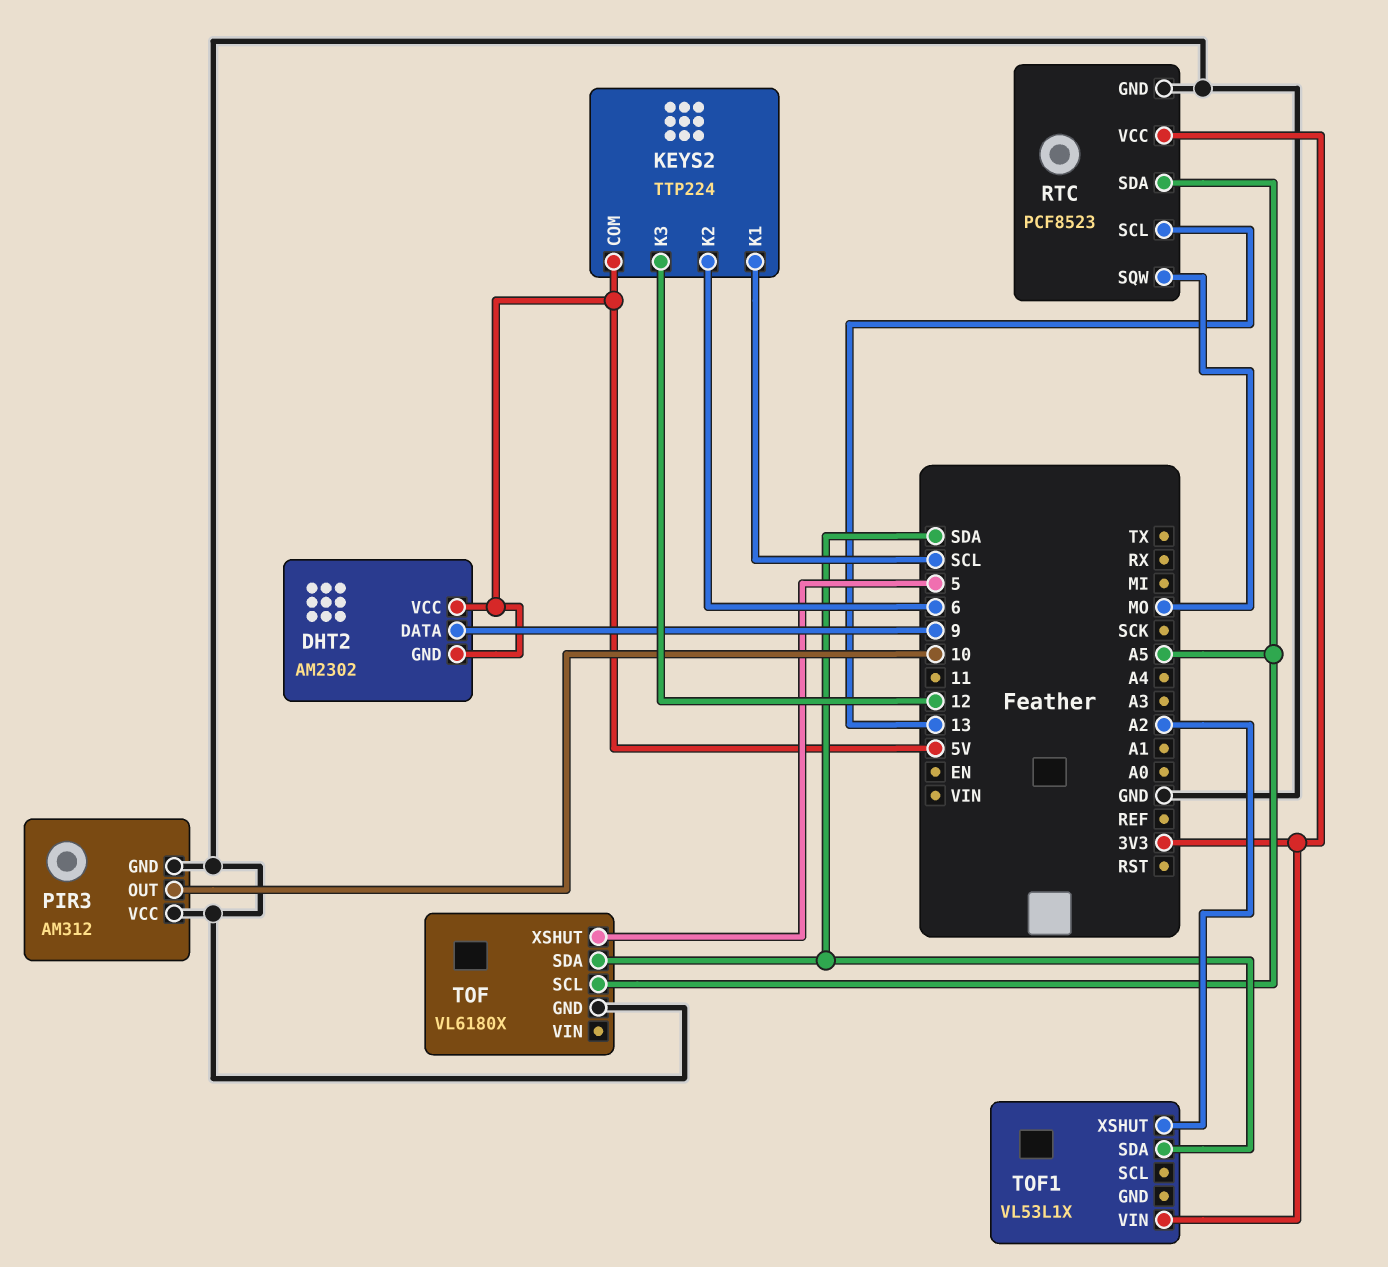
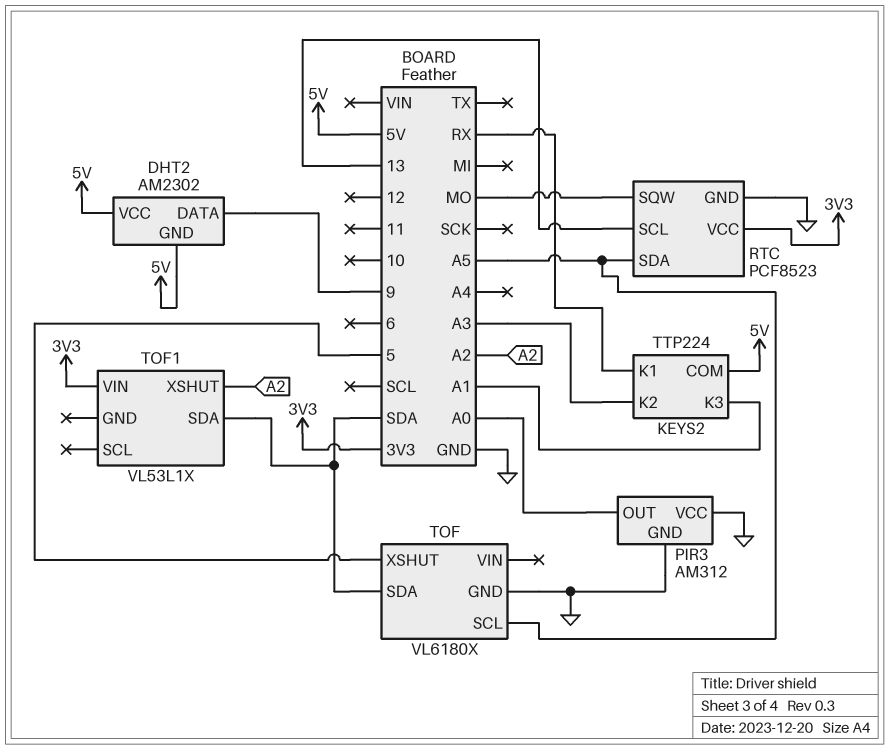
KEYS2 pin K1: SCL -> RX
KEYS2 pin K2: 6 -> A3
KEYS2 pin K3: 12 -> A1
PIR3 pin OUT: 10 -> A0

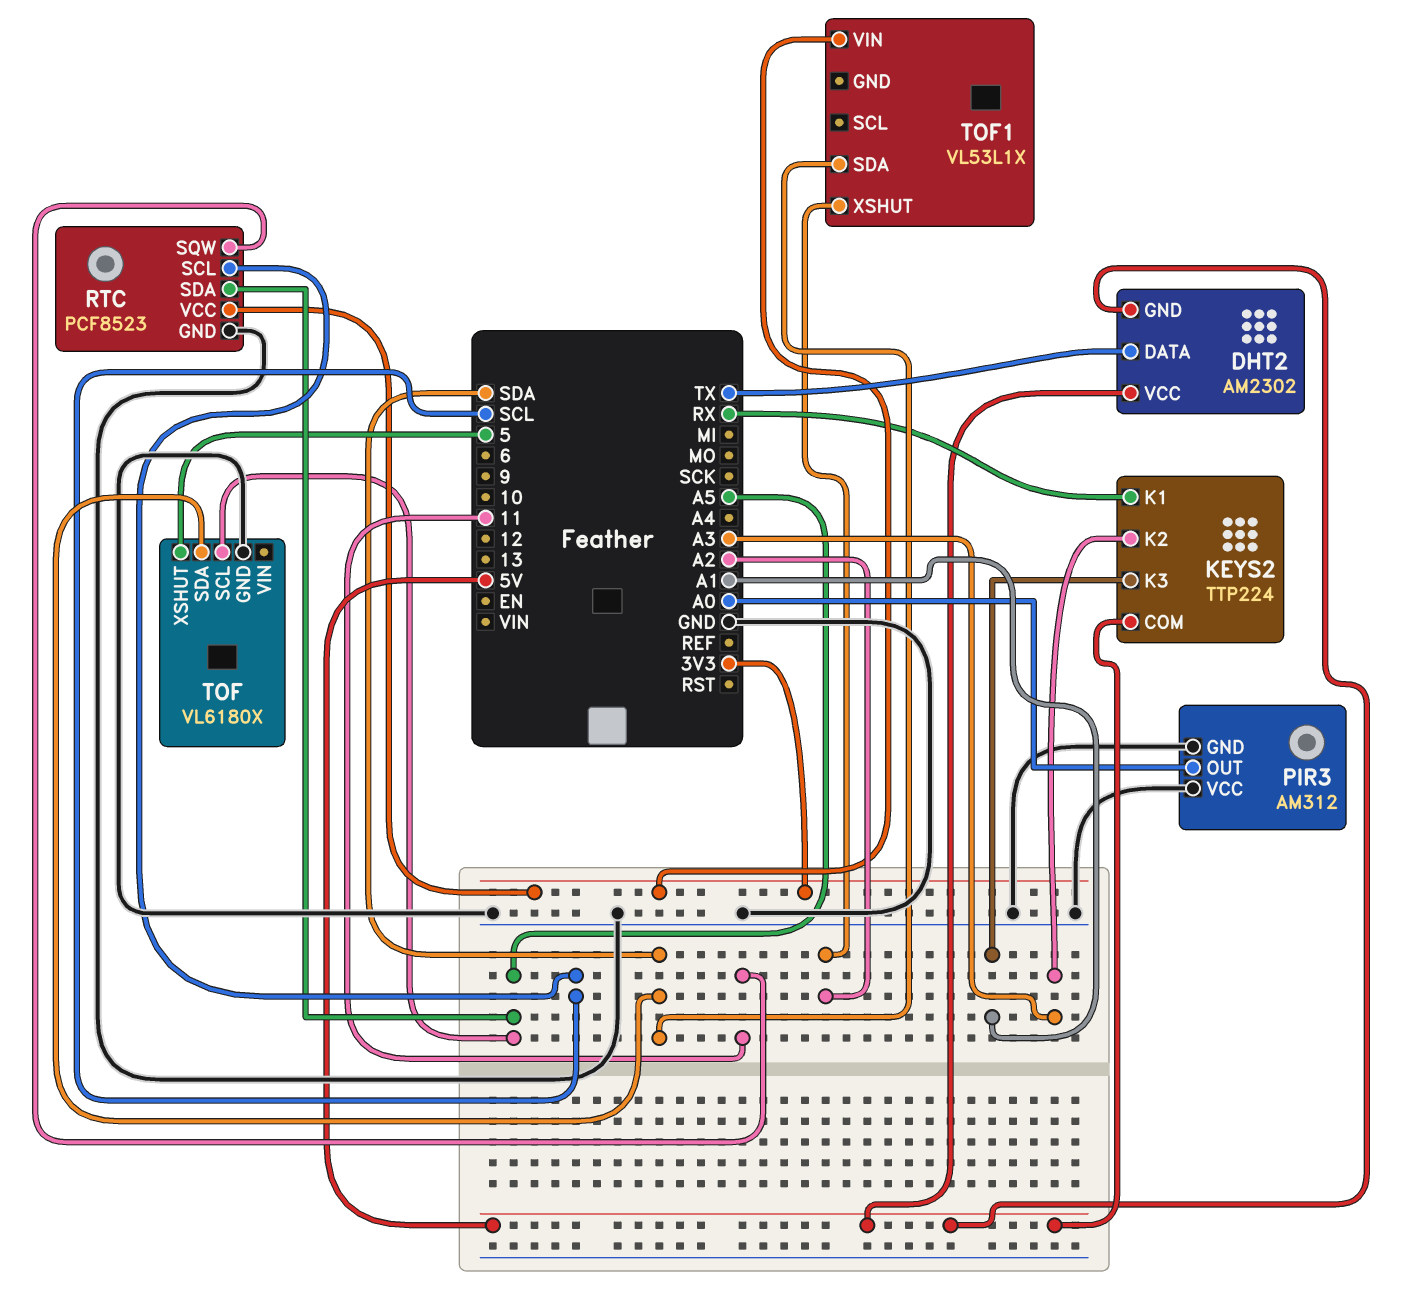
DHT2 pin DATA: 9 -> TX
RTC pin SCL: 13 -> SCL
RTC pin SQW: MO -> 11

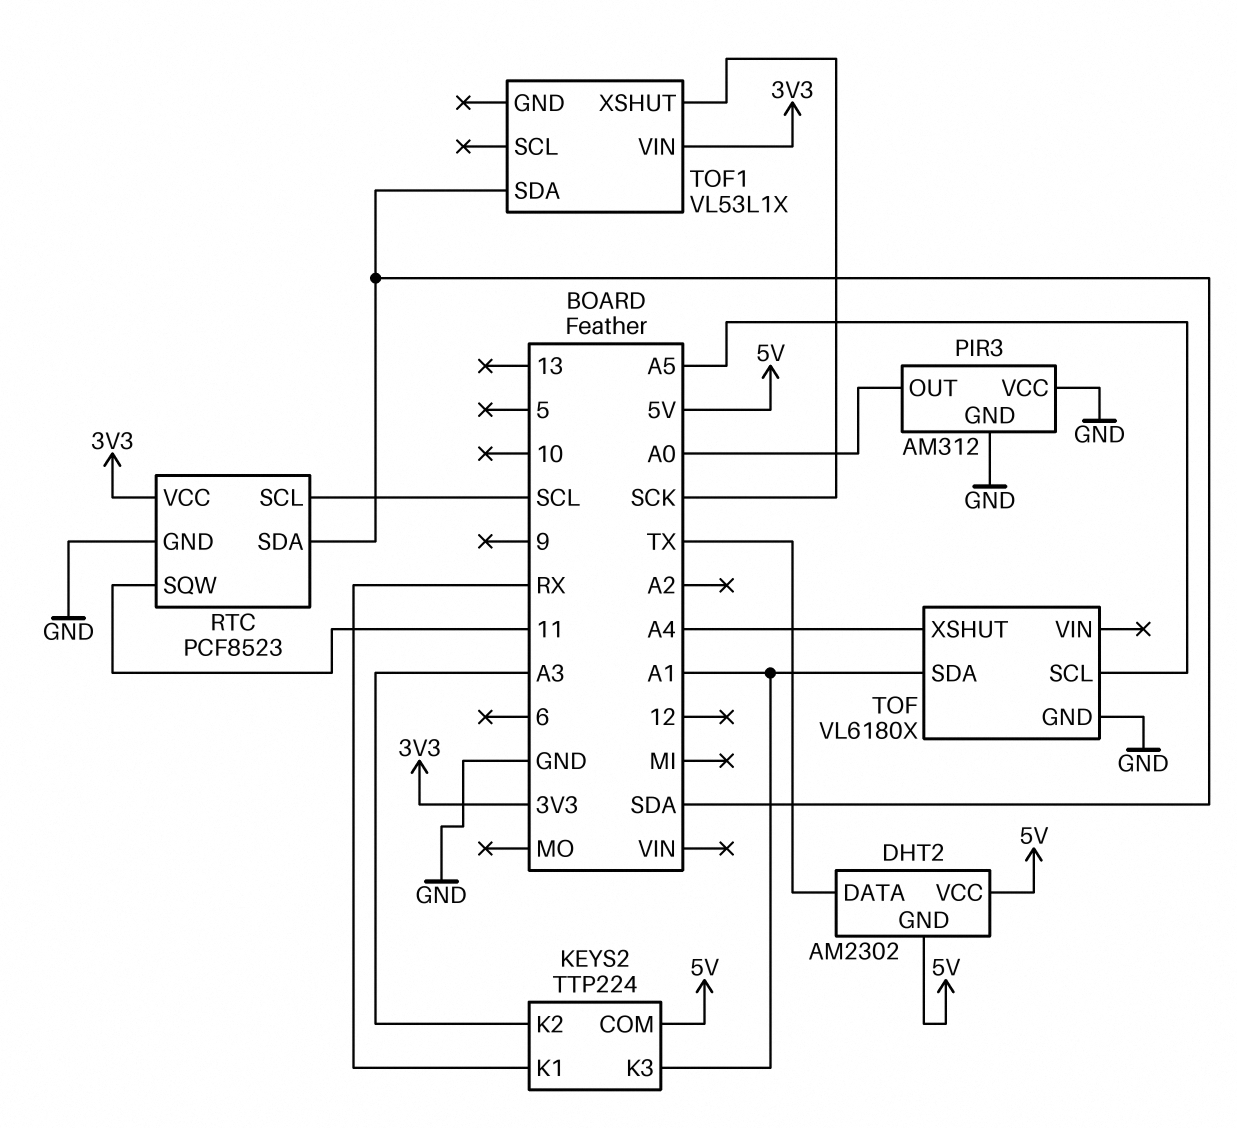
RTC pin SDA: A5 -> SDA
TOF pin SDA: SDA -> A1
TOF pin XSHUT: 5 -> A4
TOF1 pin XSHUT: A2 -> SCK

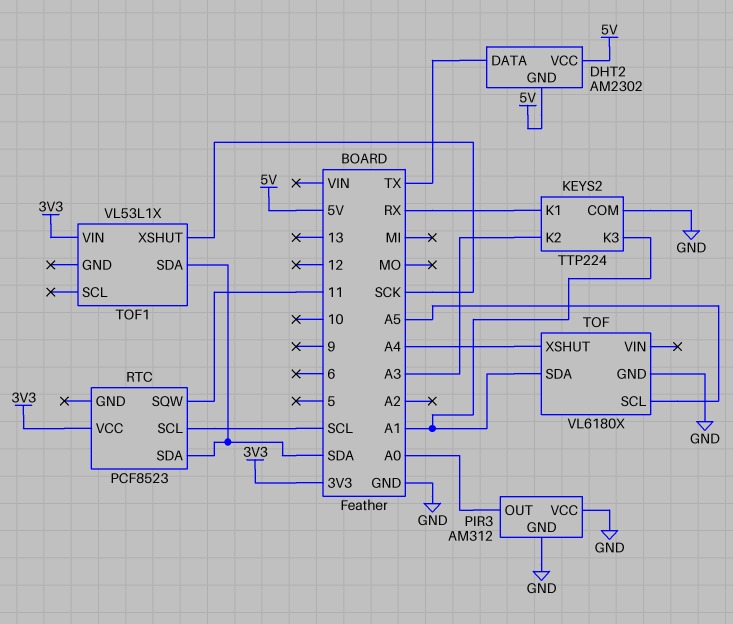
KEYS2 pin COM: 5V -> GND
RTC pin GND: GND -> none

